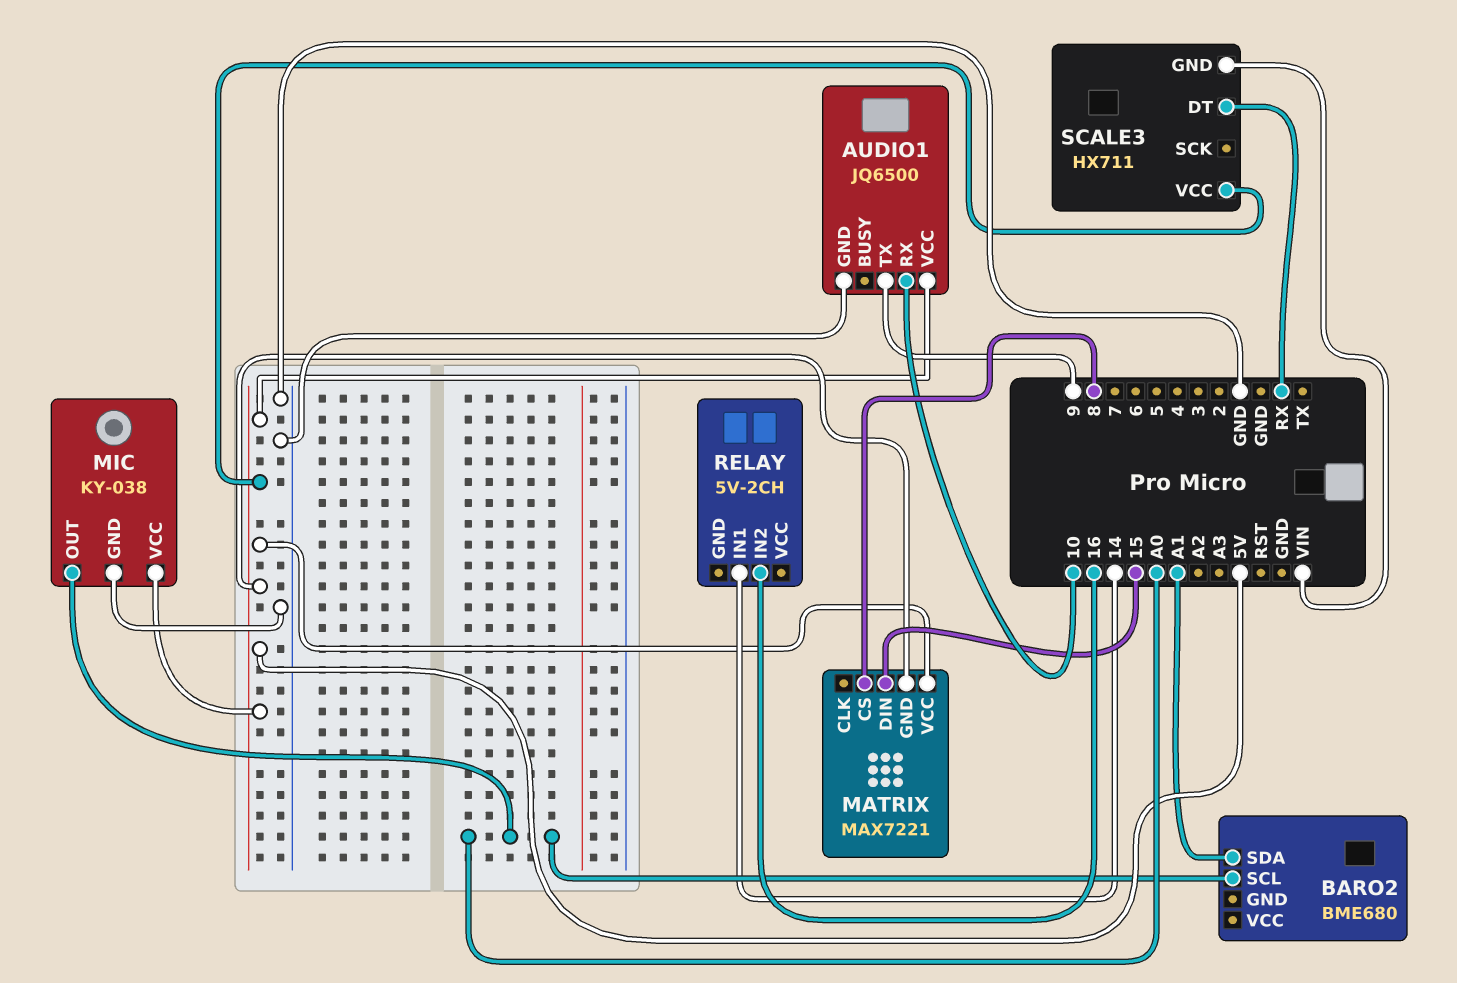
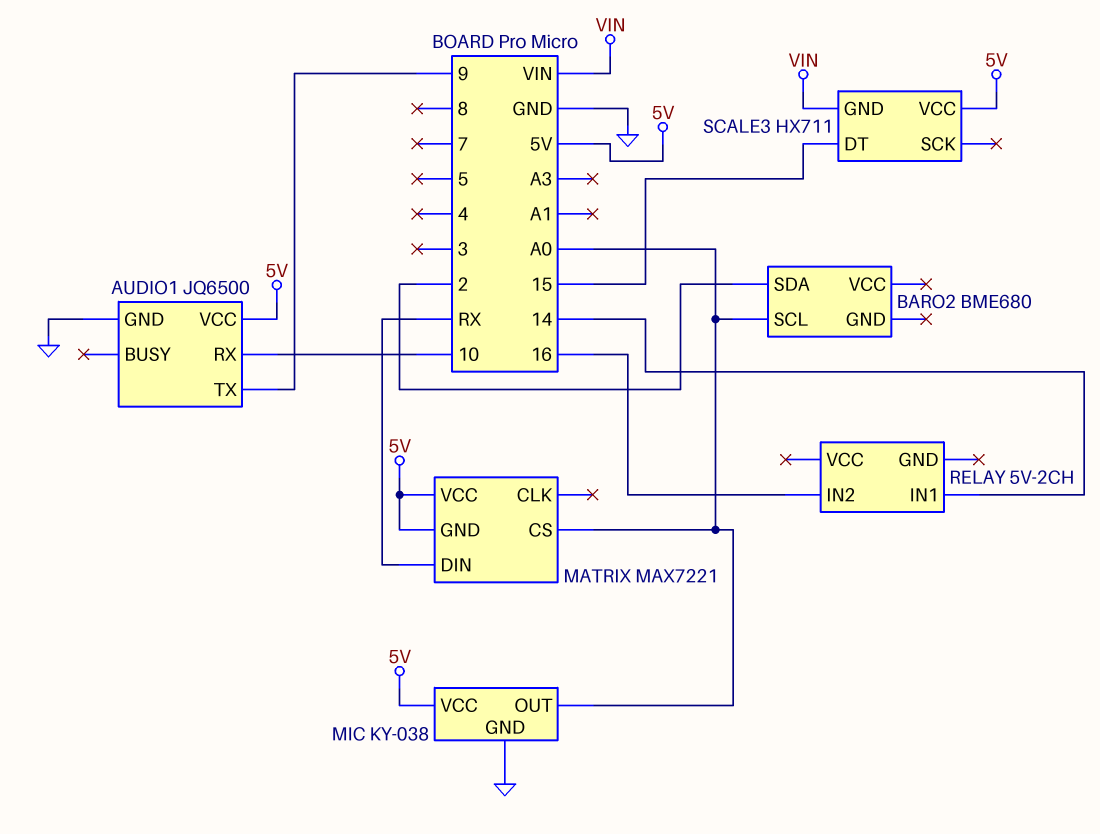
BARO2 pin SDA: A1 -> 2
MATRIX pin CS: 8 -> A0
MATRIX pin DIN: 15 -> RX
SCALE3 pin DT: RX -> 15

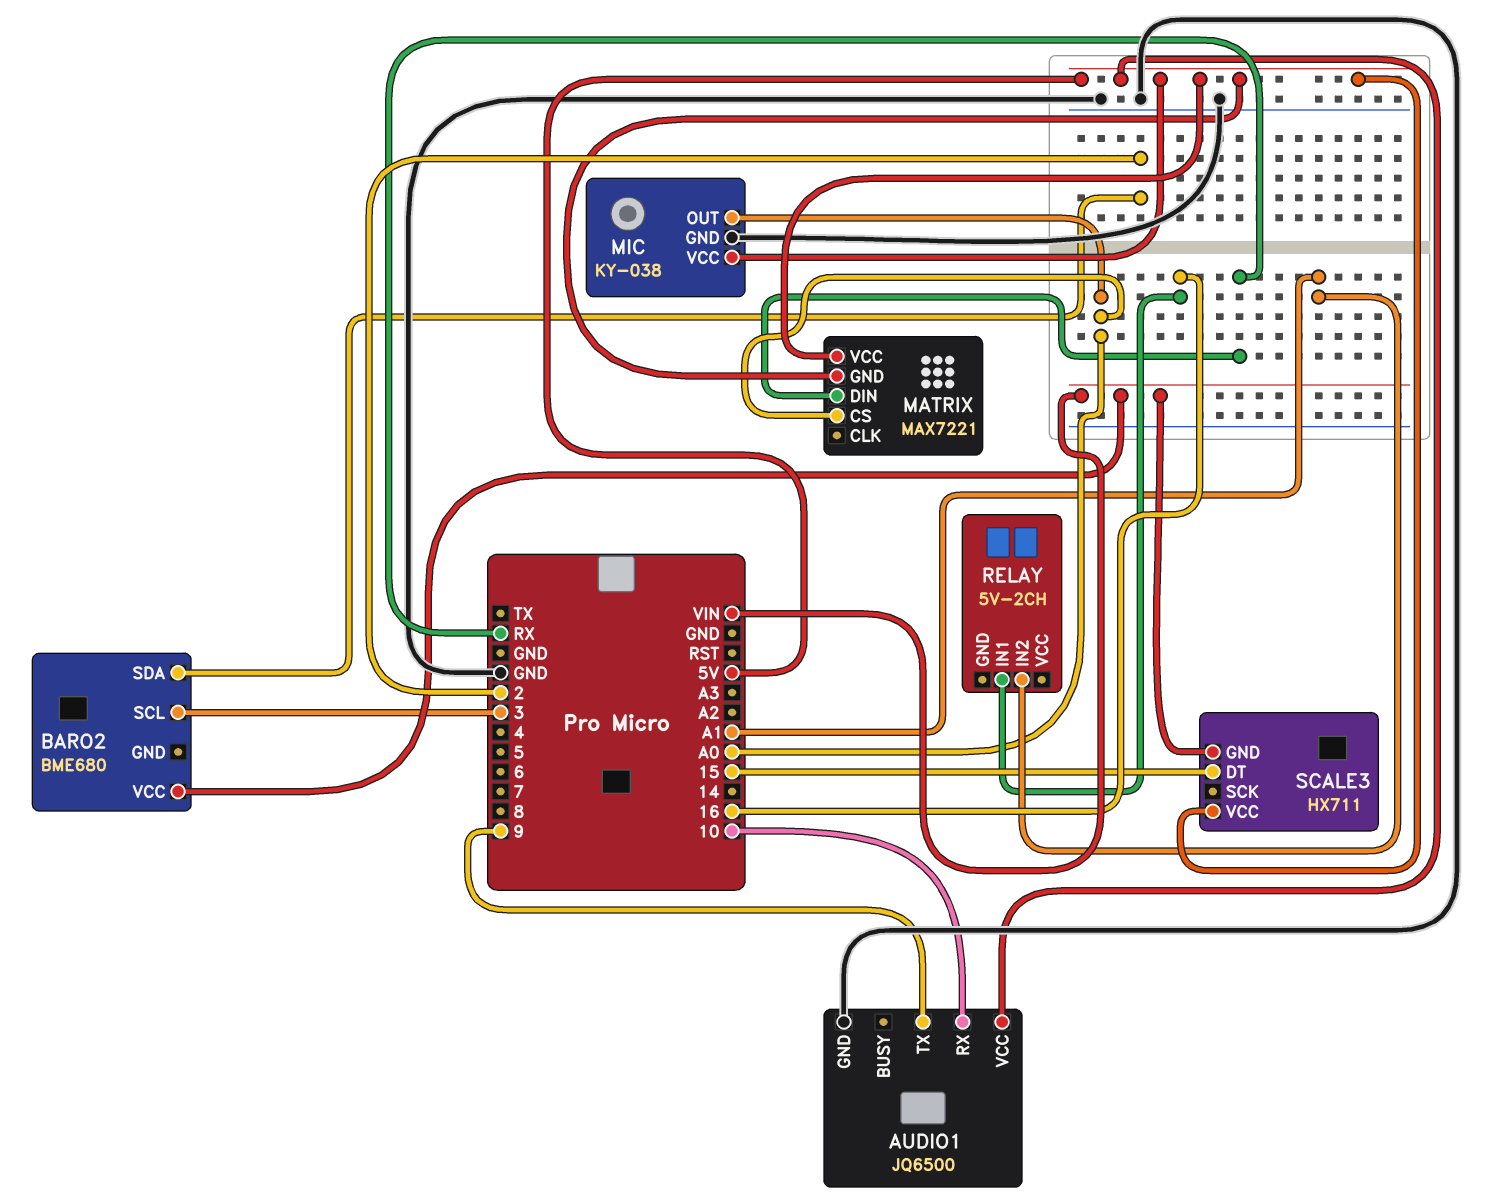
BARO2 pin SCL: A0 -> 3
BARO2 pin VCC: none -> VIN
RELAY pin IN1: 14 -> 16
RELAY pin IN2: 16 -> A1

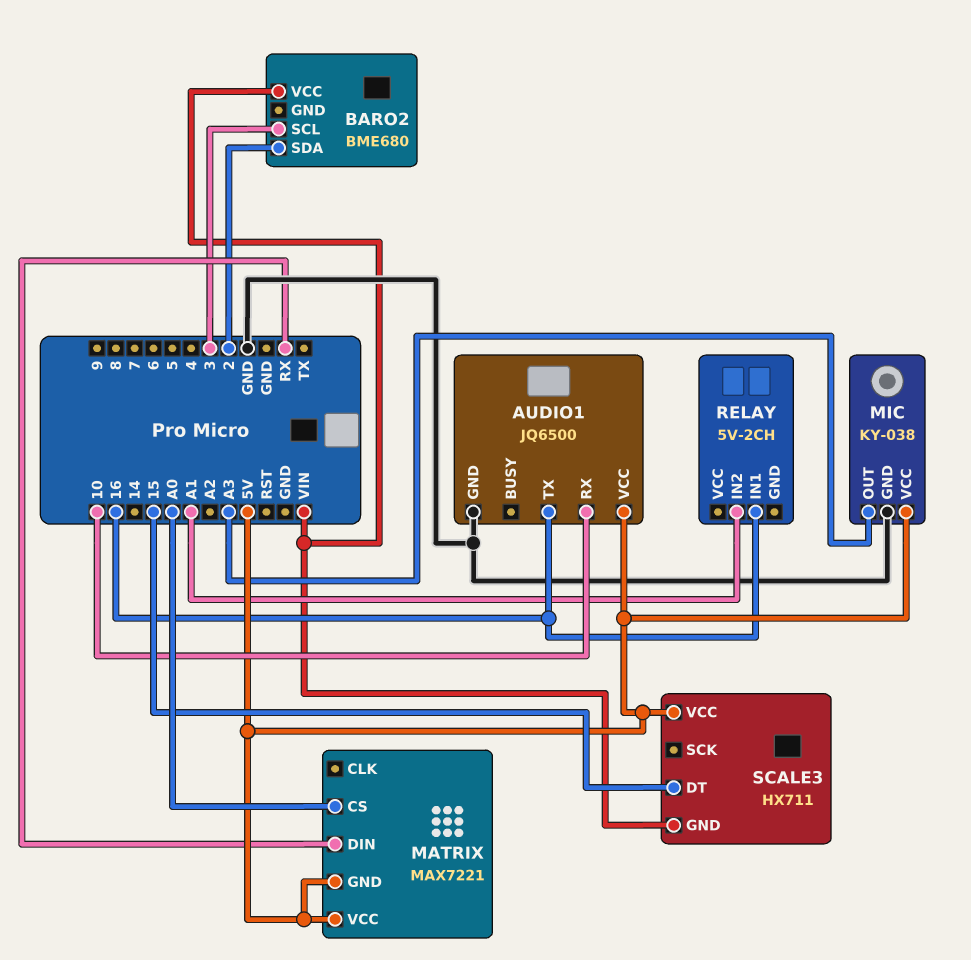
AUDIO1 pin TX: 9 -> 16
MIC pin OUT: A0 -> A3

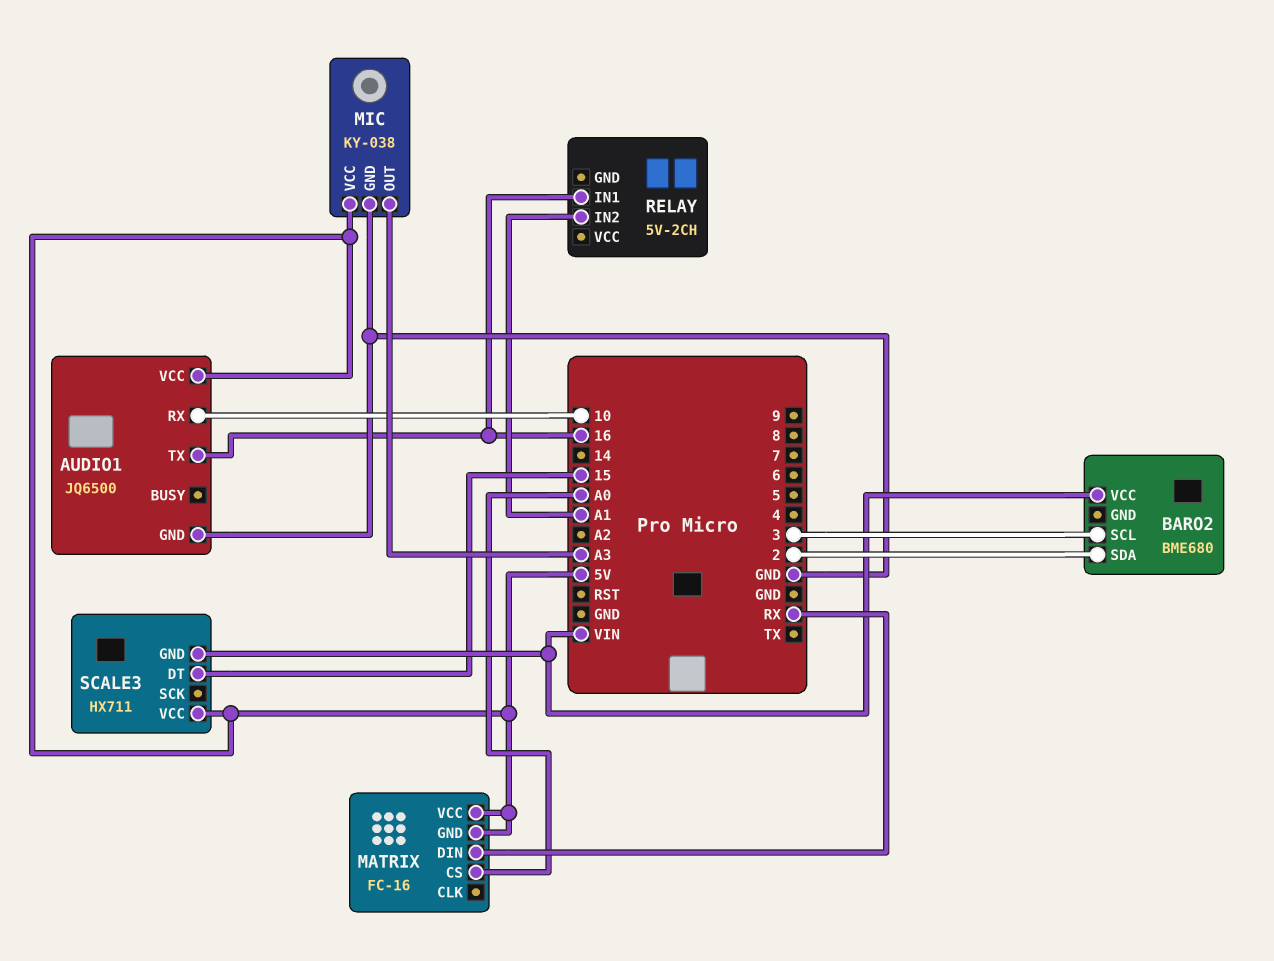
MATRIX: MAX7221 -> FC-16

